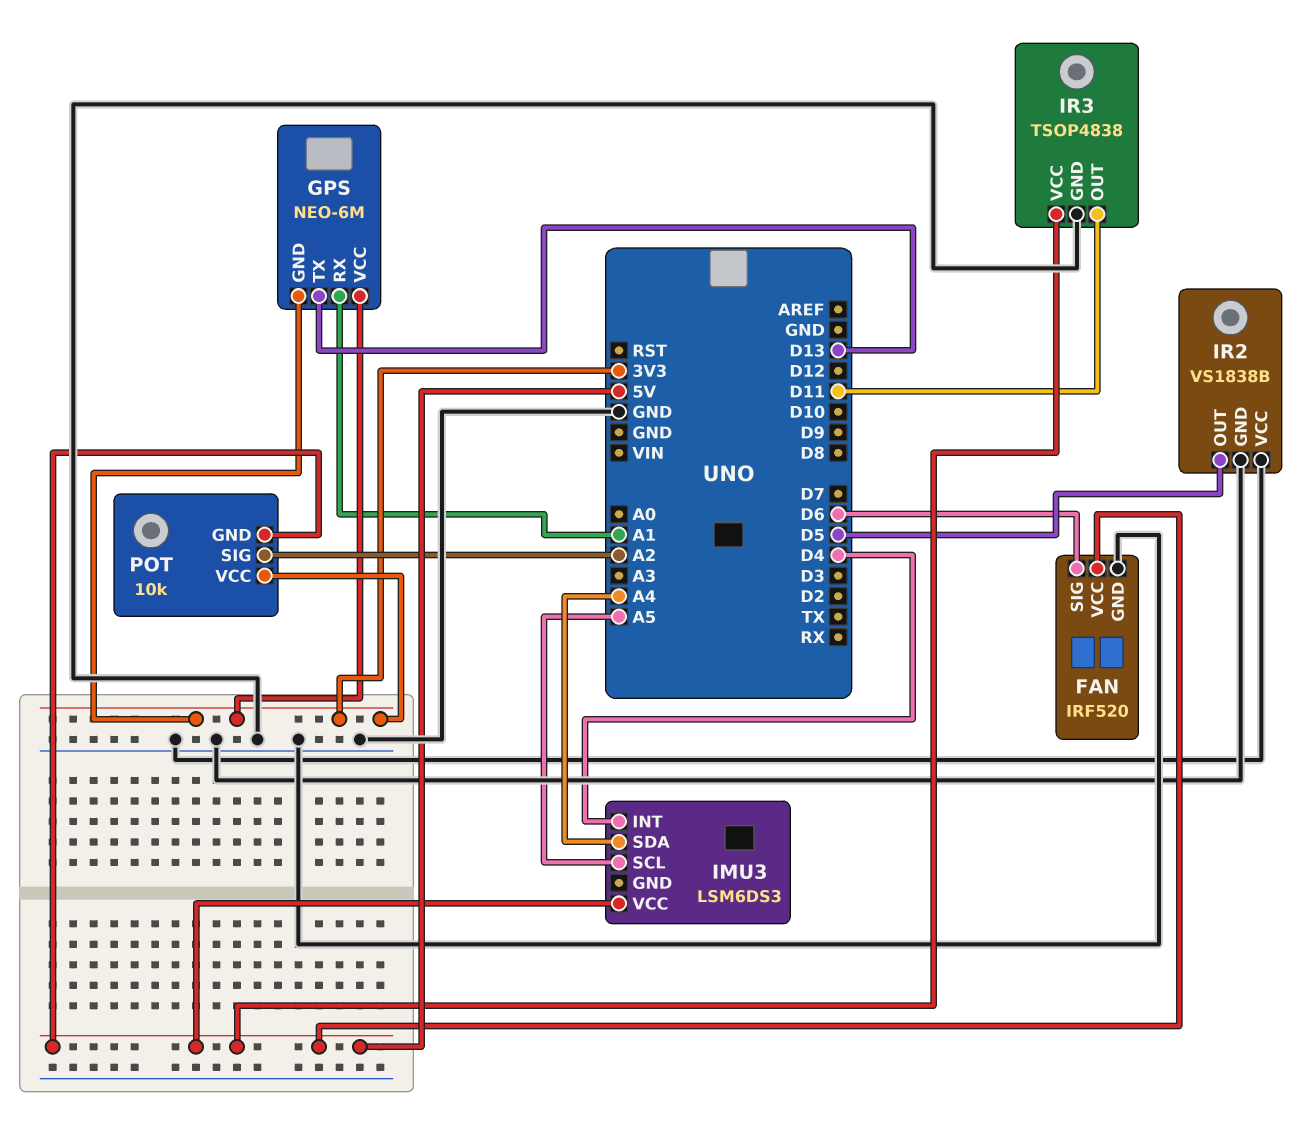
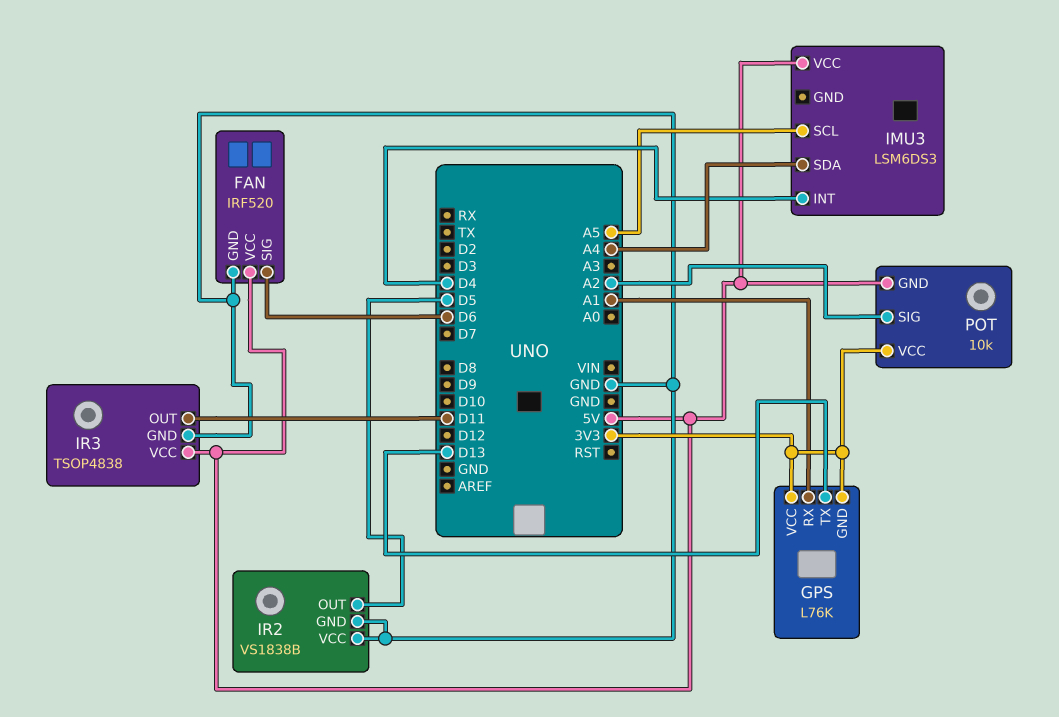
GPS: NEO-6M -> L76K

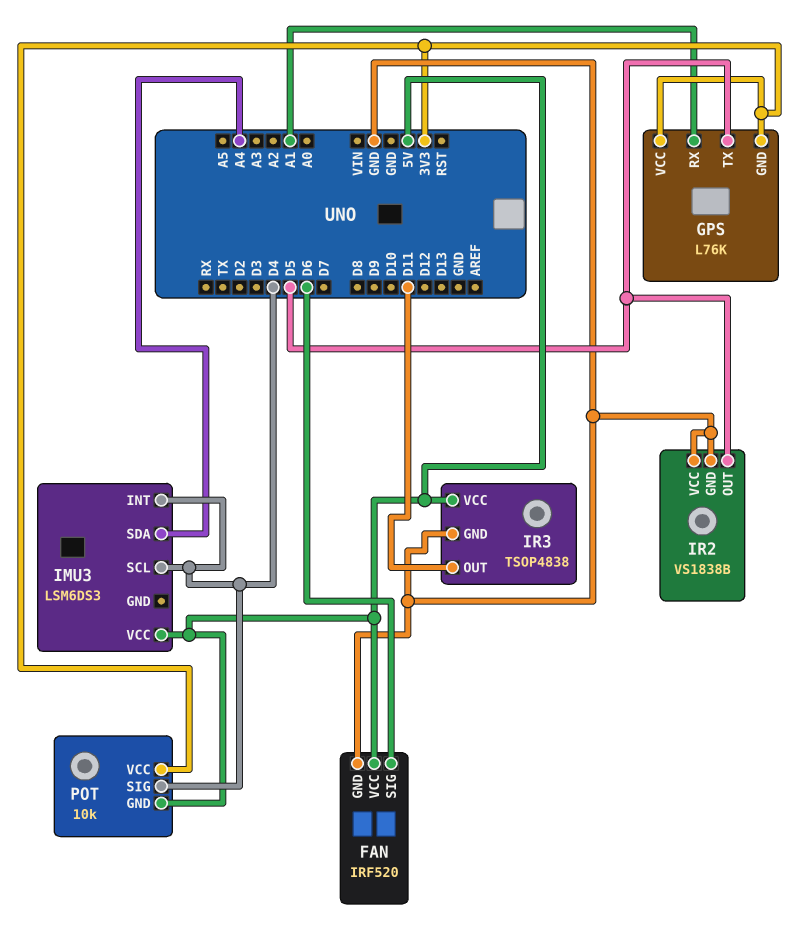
GPS pin TX: D13 -> D5
IMU3 pin SCL: A5 -> D4
POT pin SIG: A2 -> D4

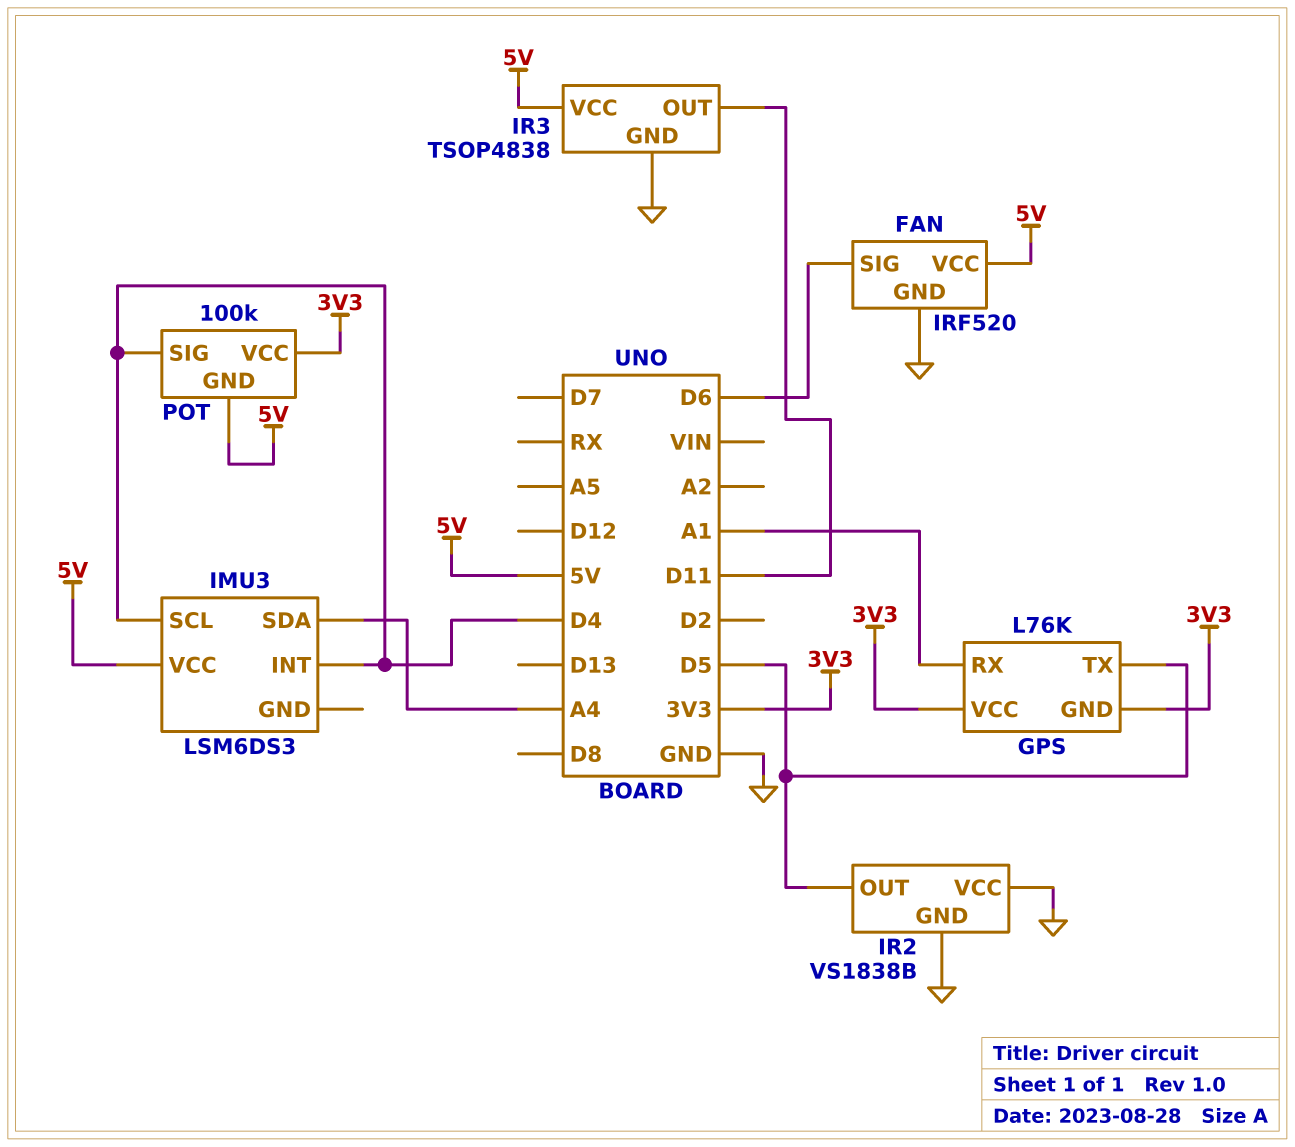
POT: 10k -> 100k

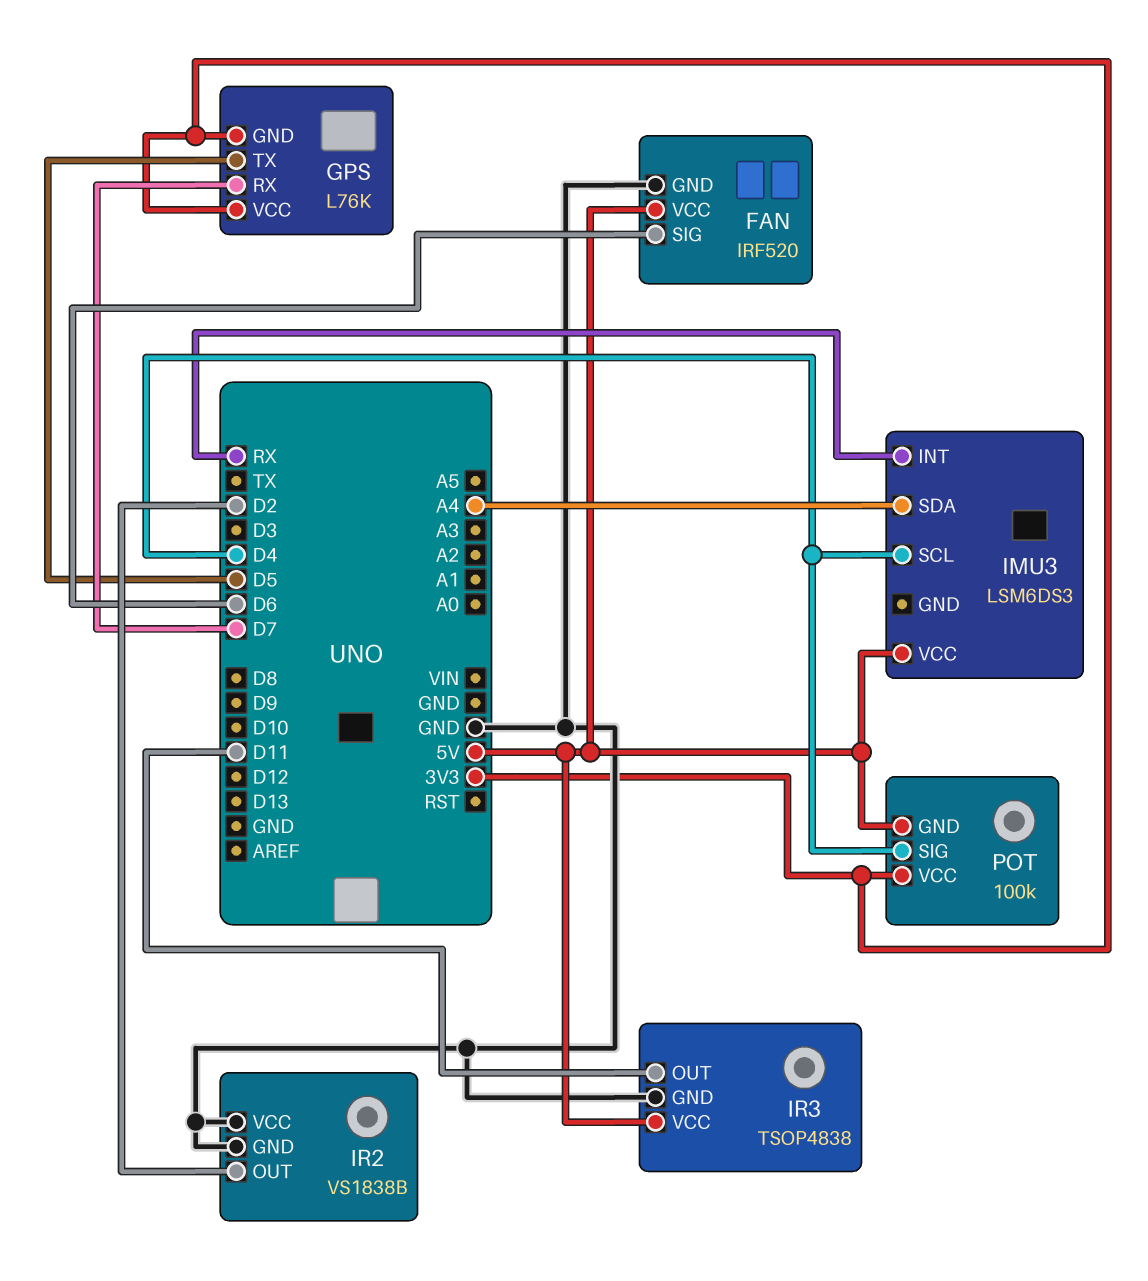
GPS pin RX: A1 -> D7
IMU3 pin INT: D4 -> RX
IR2 pin OUT: D5 -> D2

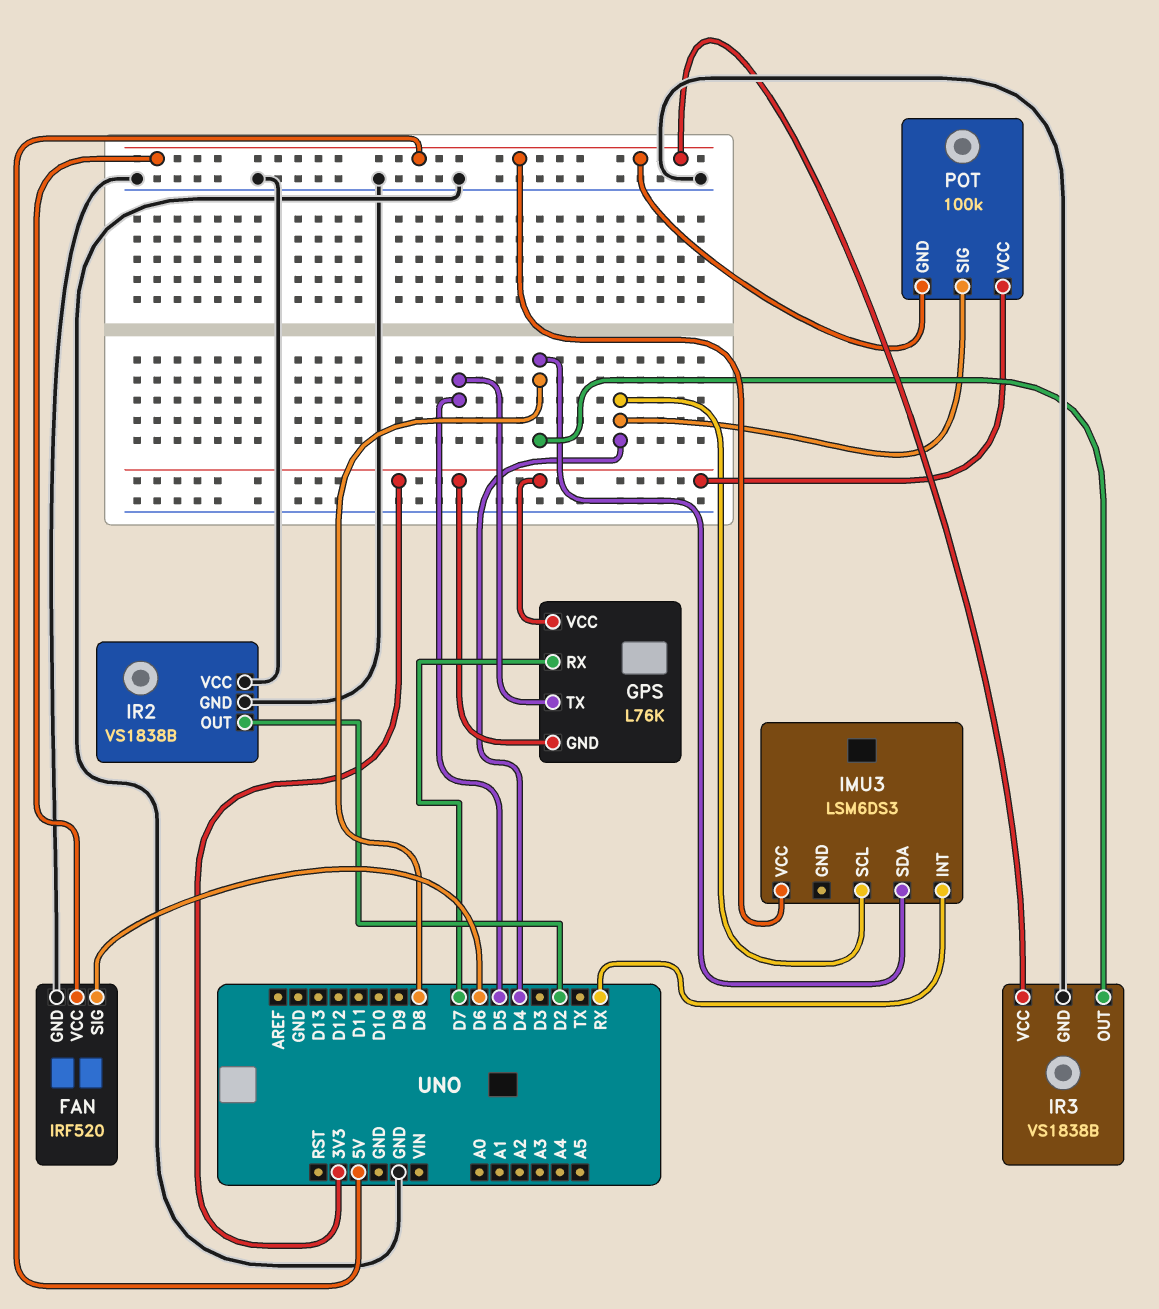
IMU3 pin SDA: A4 -> D8
IR3: TSOP4838 -> VS1838B
IR3 pin OUT: D11 -> D8

